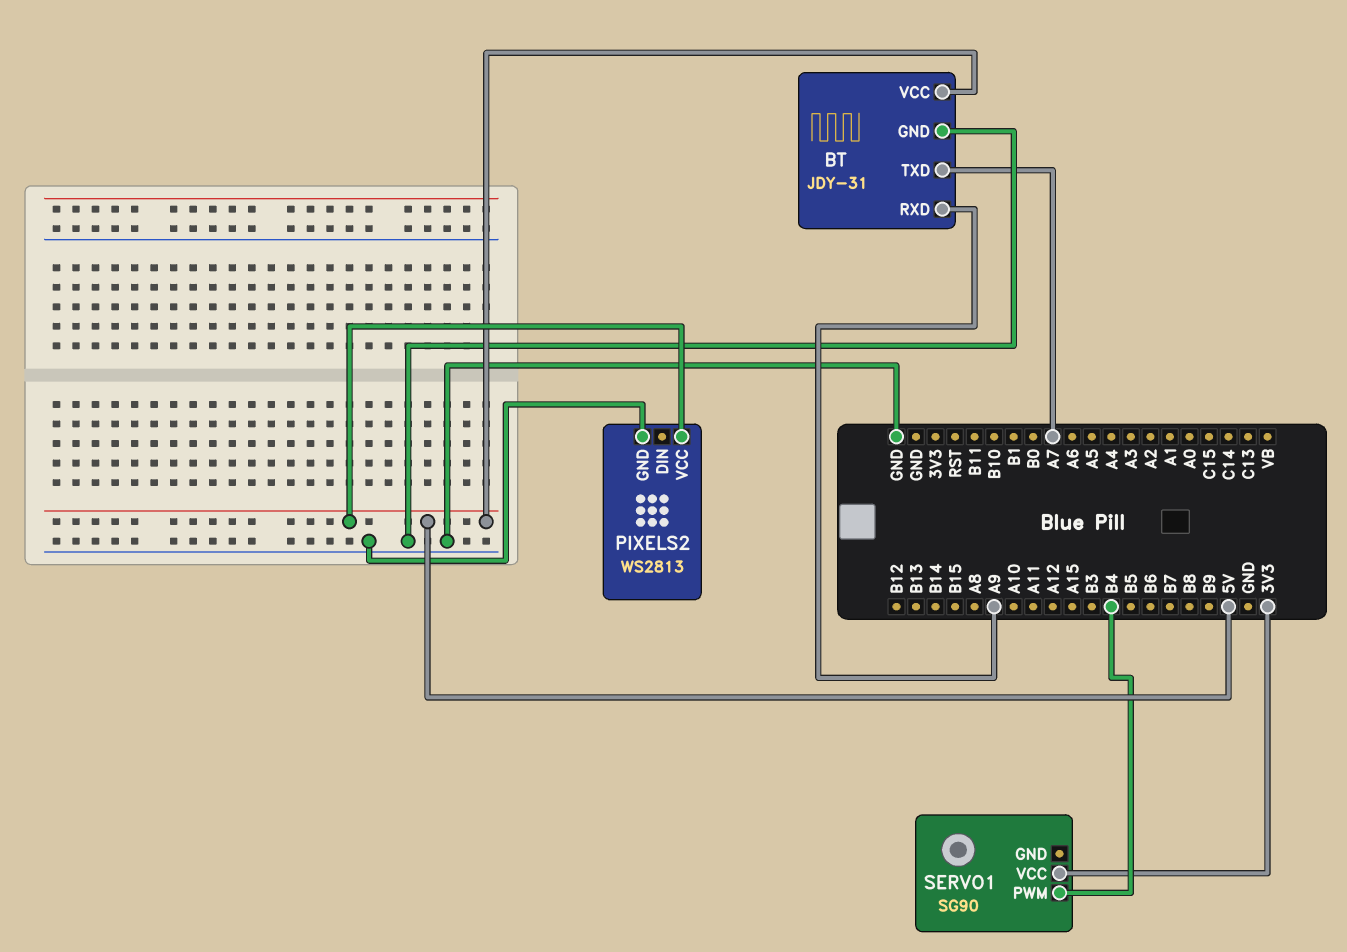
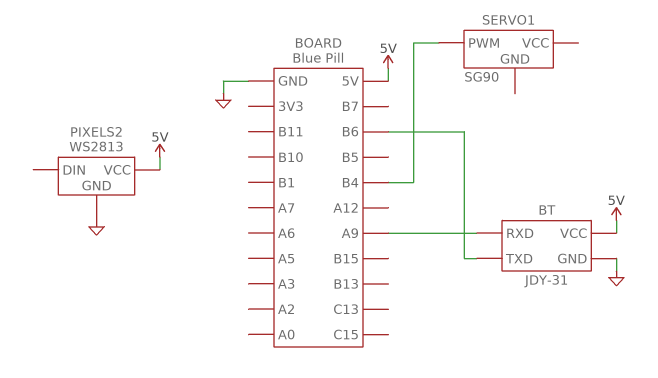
BT pin TXD: A7 -> B6
SERVO1 pin VCC: 3V3 -> none

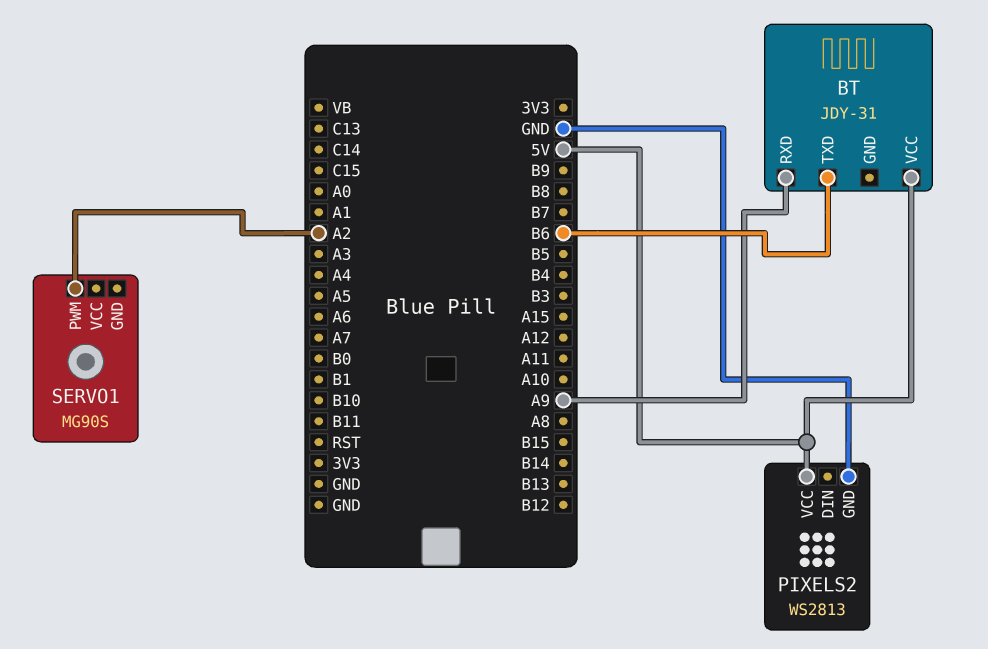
BT pin GND: GND -> none
SERVO1: SG90 -> MG90S
SERVO1 pin PWM: B4 -> A2

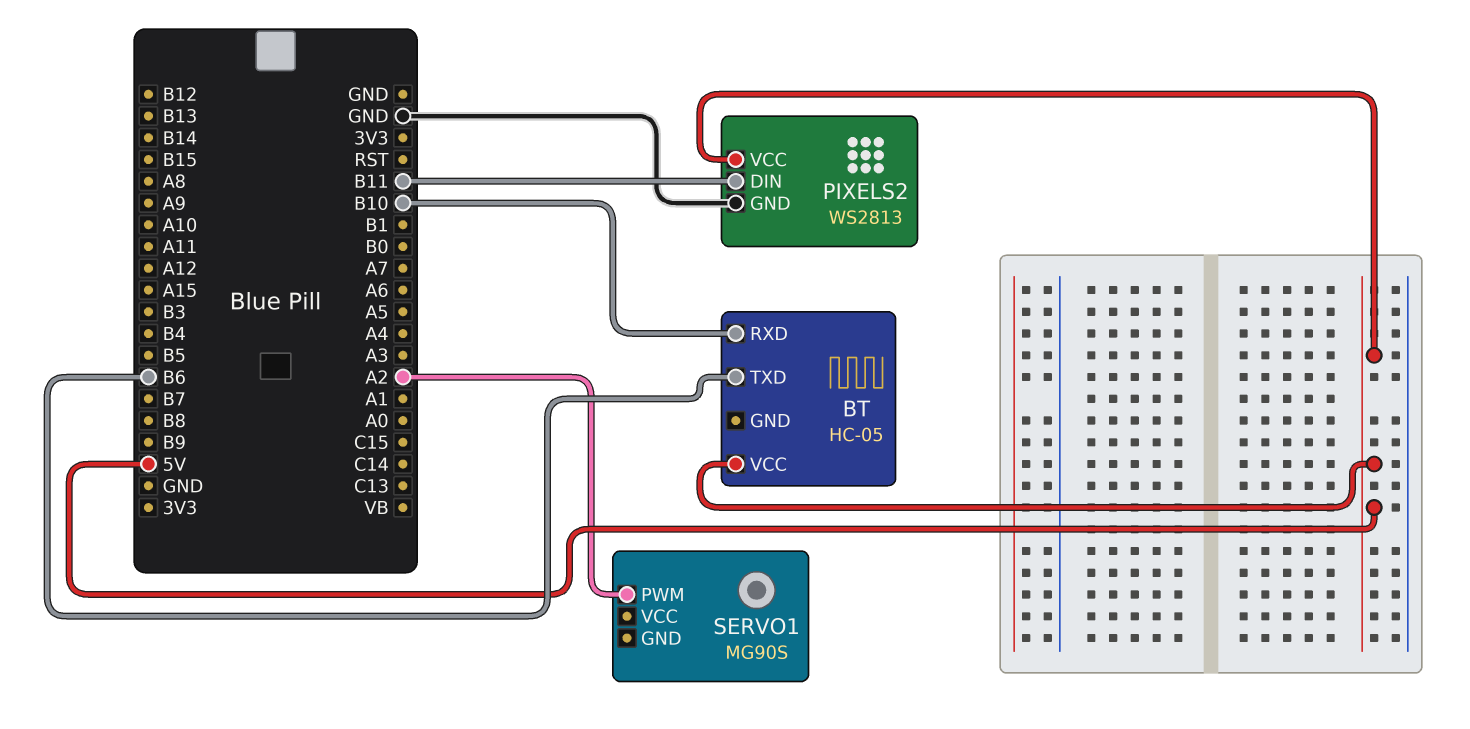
BT: JDY-31 -> HC-05
BT pin RXD: A9 -> B10
PIXELS2 pin DIN: none -> B11

